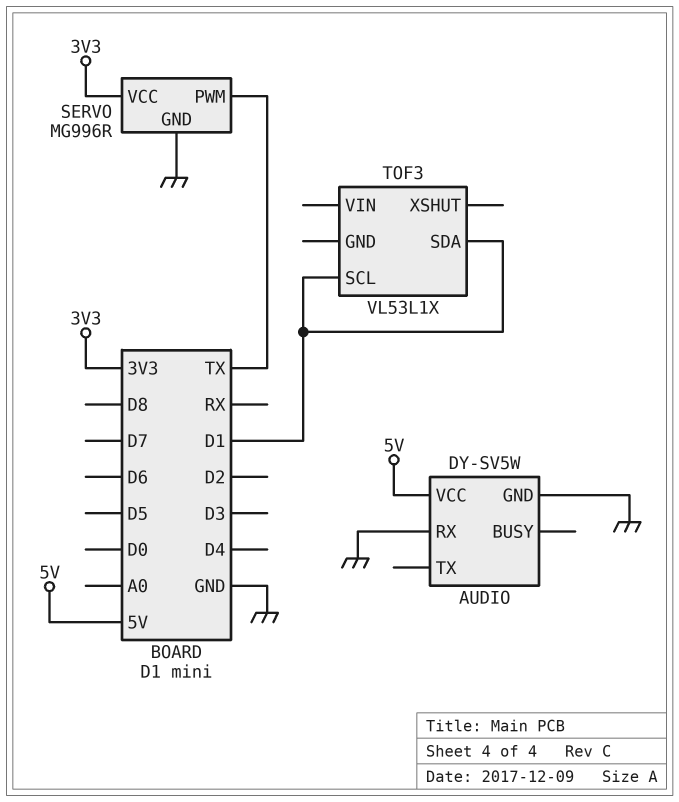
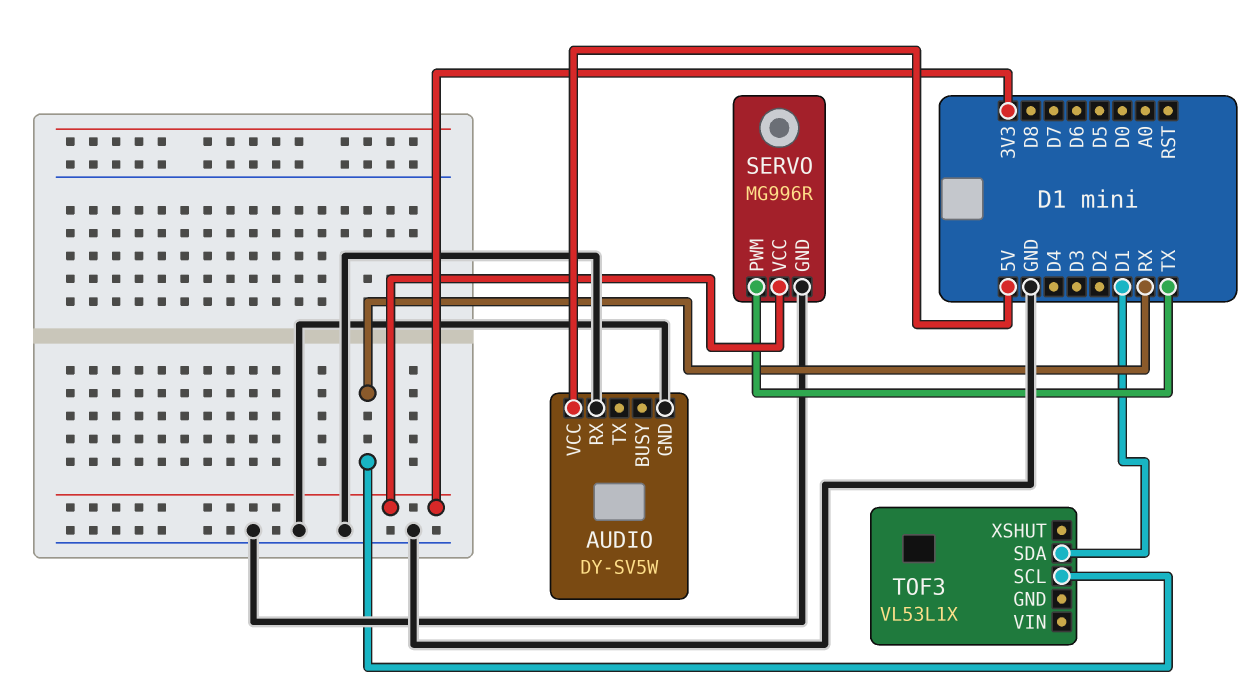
TOF3 pin SCL: D1 -> RX

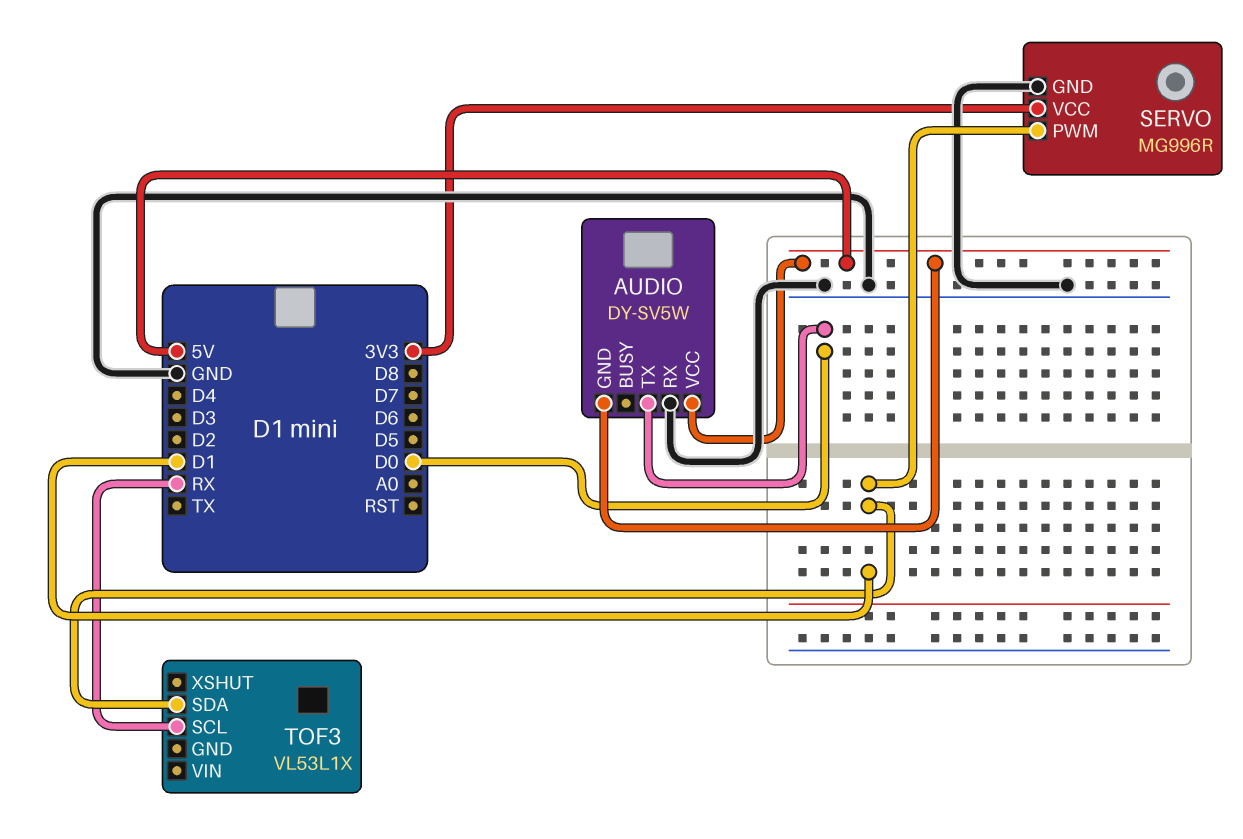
AUDIO pin GND: GND -> 5V
AUDIO pin TX: none -> D0
SERVO pin PWM: TX -> D1

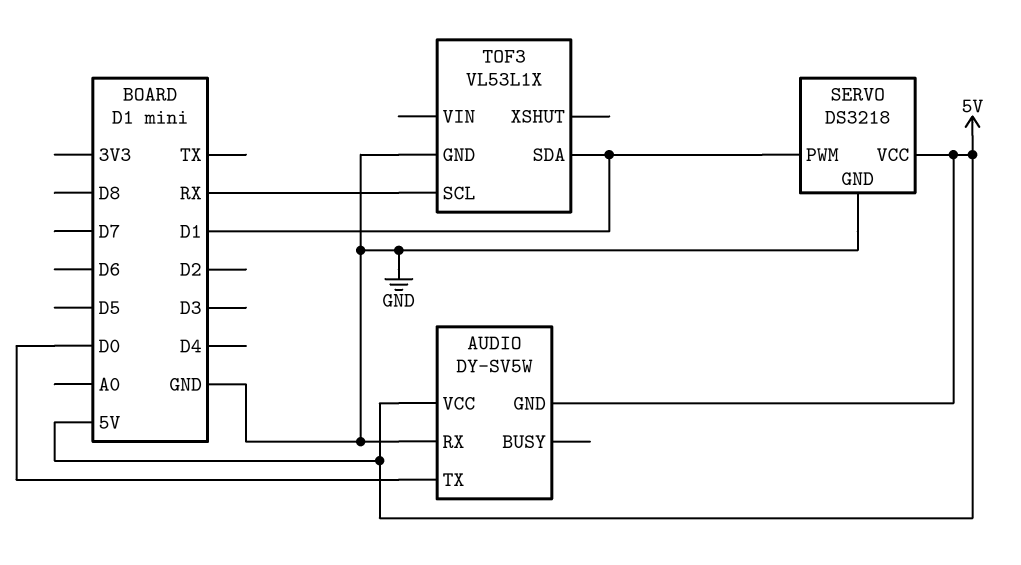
SERVO: MG996R -> DS3218
SERVO pin VCC: 3V3 -> 5V
TOF3 pin GND: none -> GND

